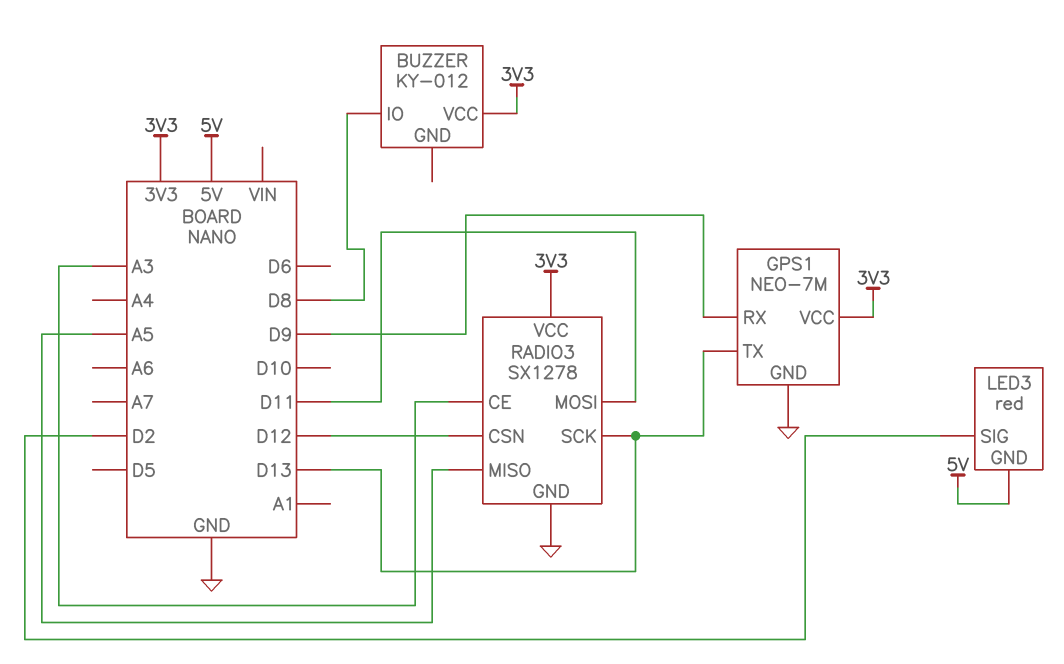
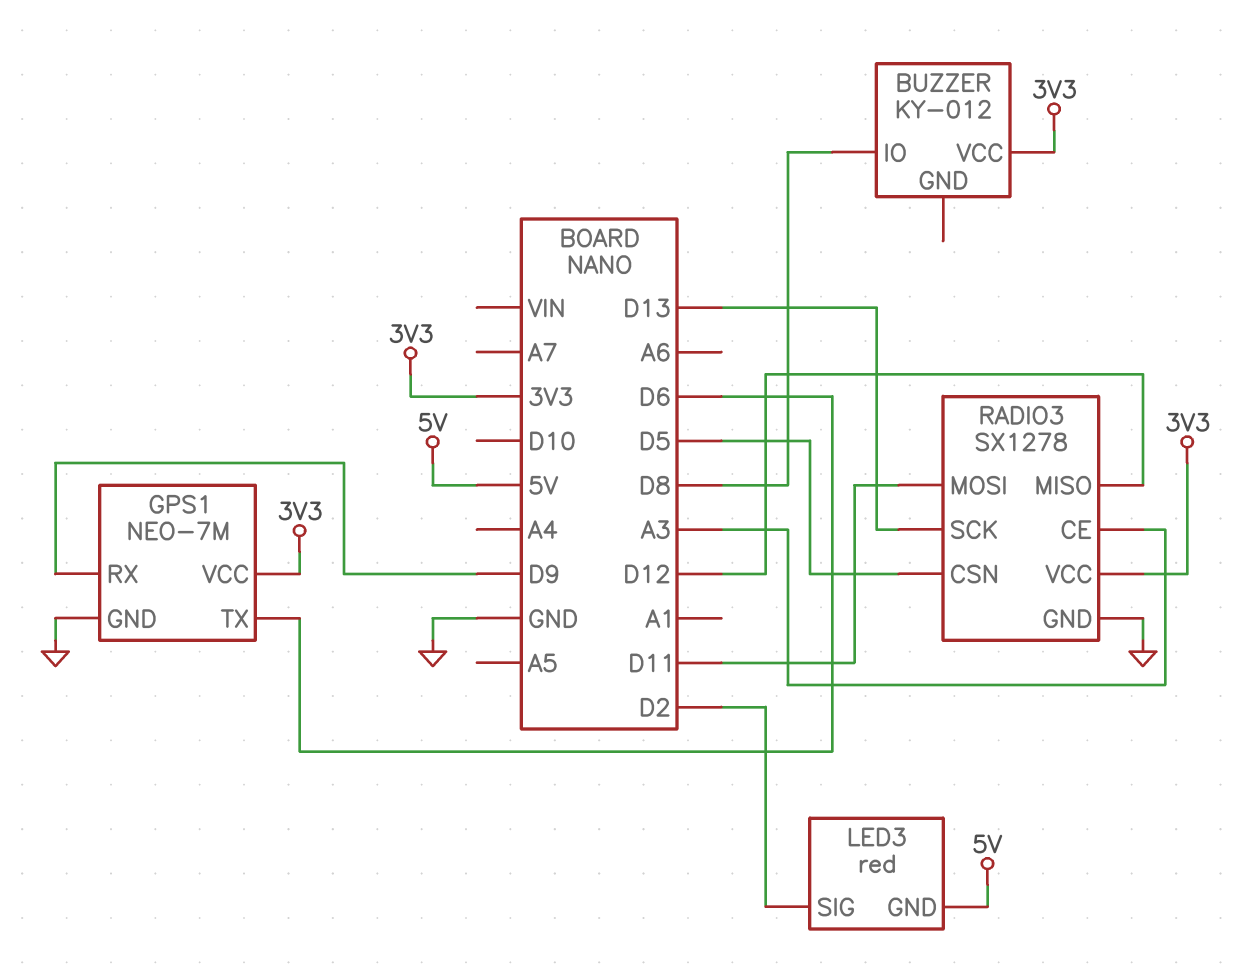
GPS1 pin TX: D13 -> D6
RADIO3 pin CSN: D12 -> D5
RADIO3 pin MISO: A5 -> D12

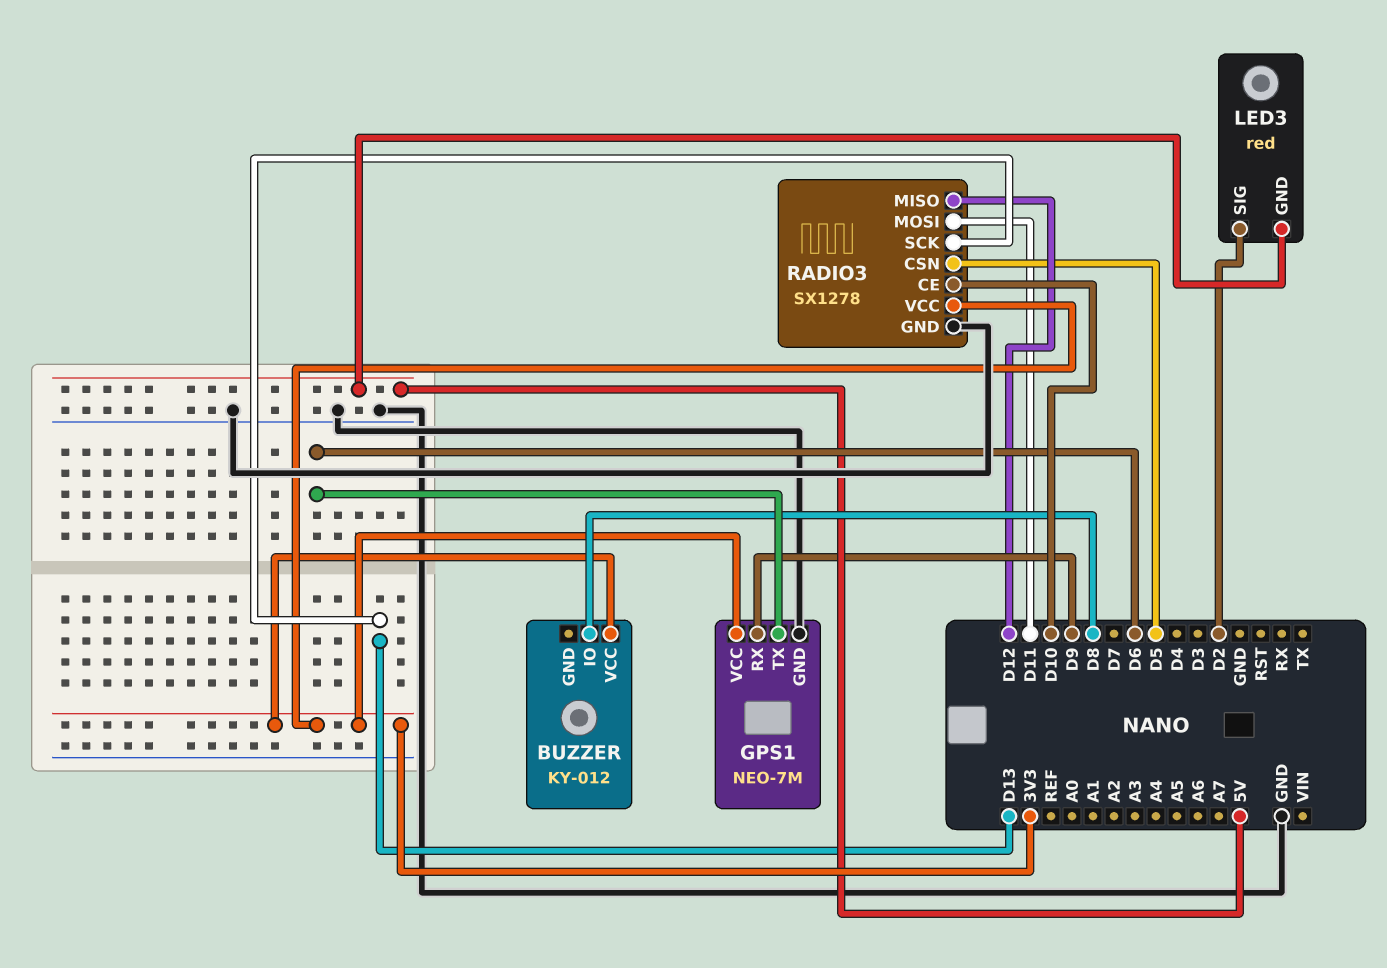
RADIO3 pin CE: A3 -> D10

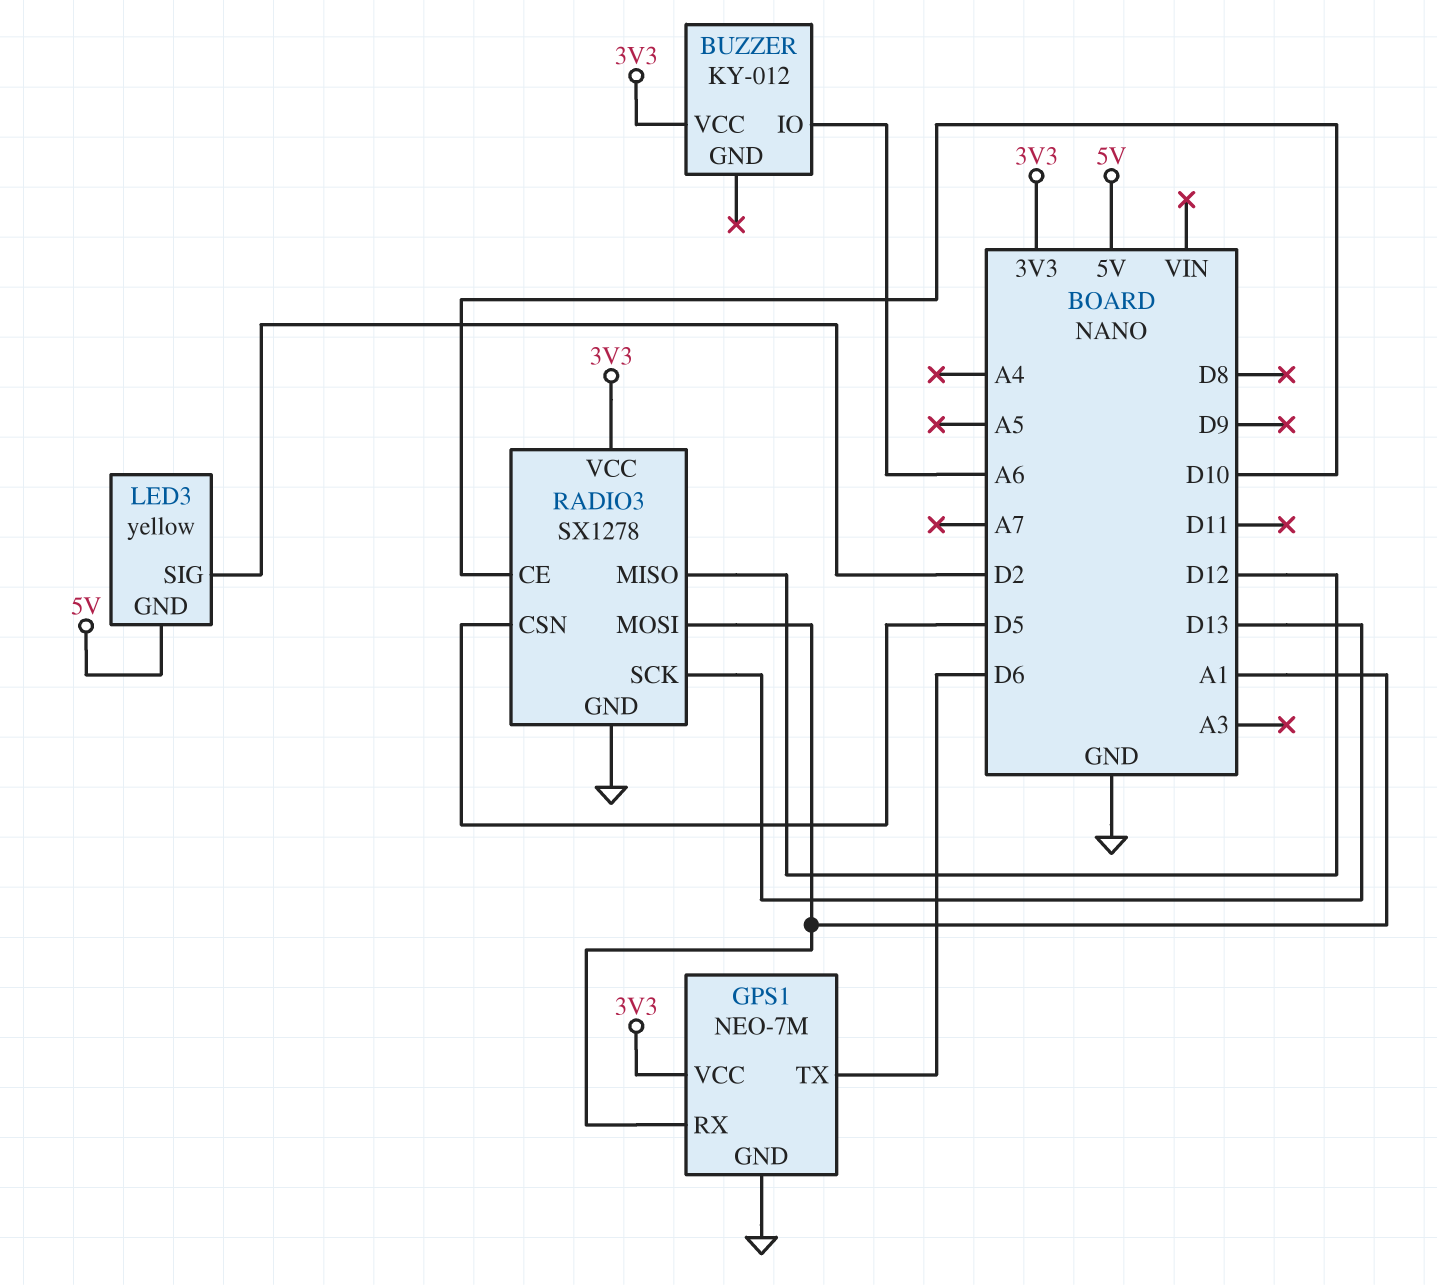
BUZZER pin IO: D8 -> A6
GPS1 pin RX: D9 -> A1
LED3: red -> yellow
RADIO3 pin MOSI: D11 -> A1

